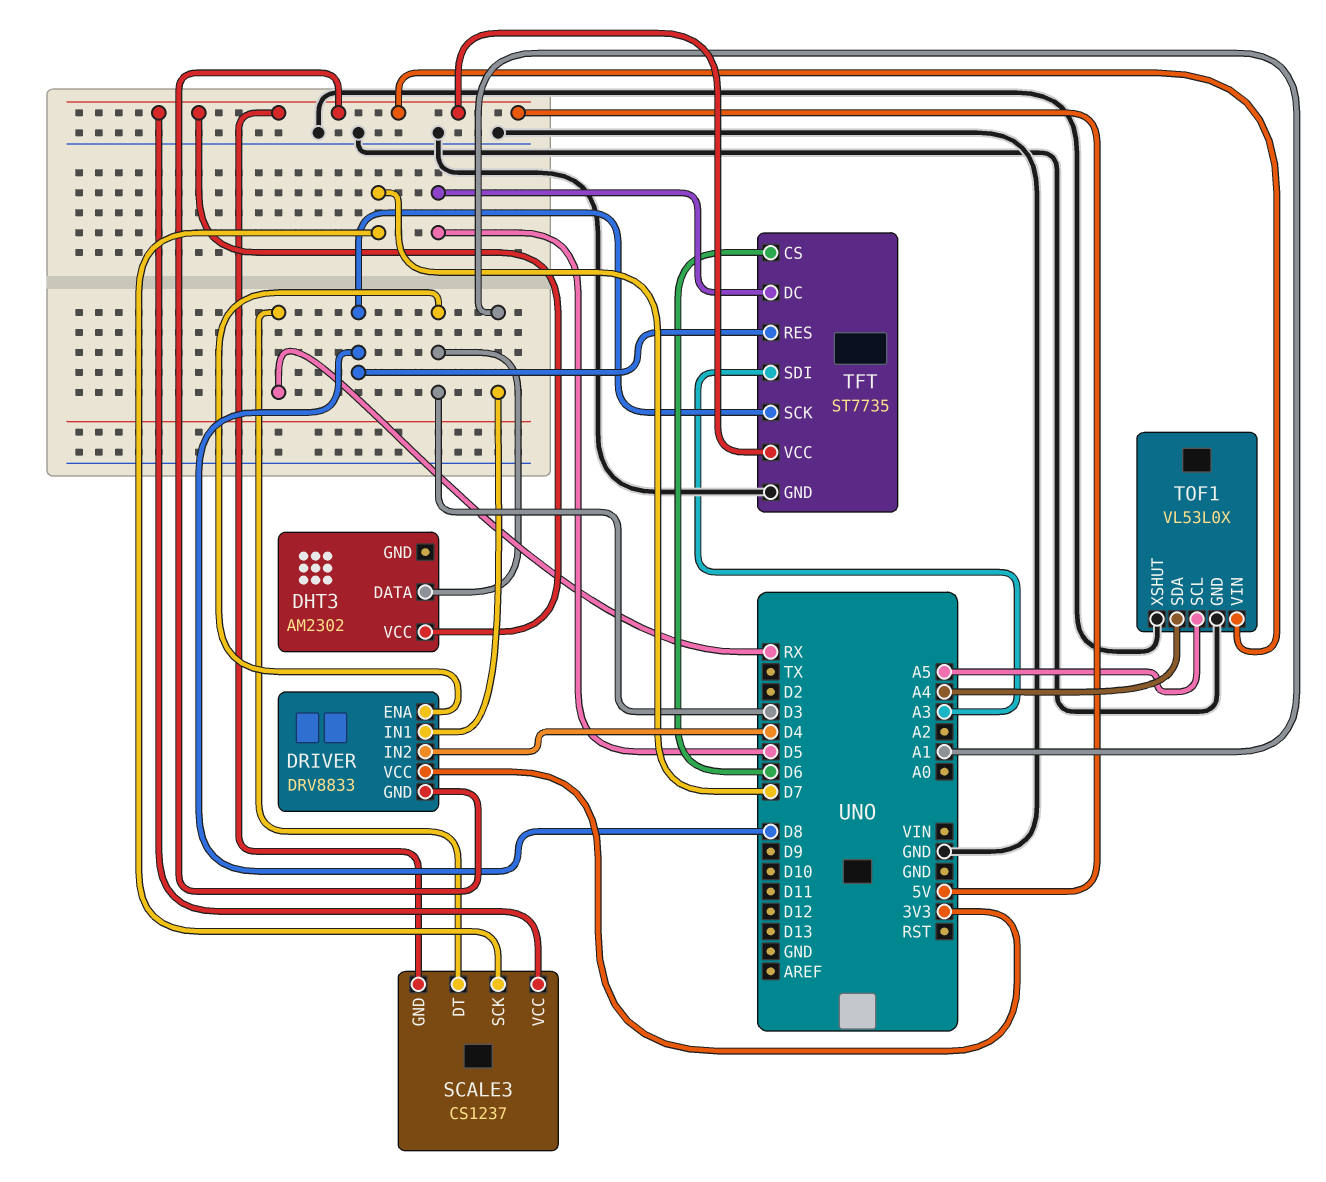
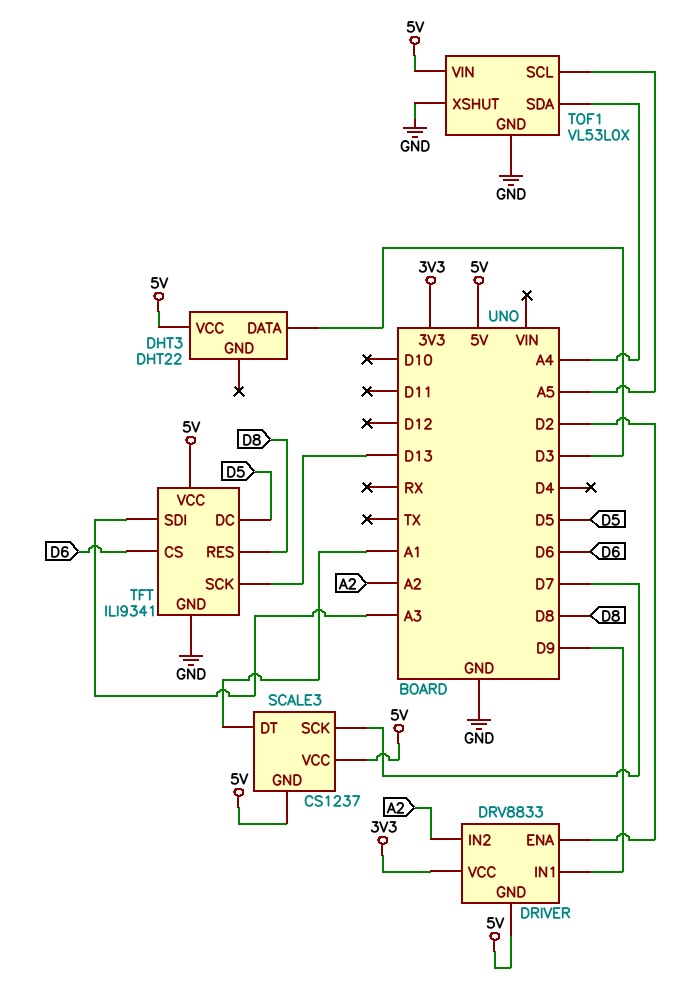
DHT3: AM2302 -> DHT22
DRIVER pin ENA: D3 -> D2
DRIVER pin IN1: A1 -> D9
DRIVER pin IN2: D4 -> A2
SCALE3 pin DT: RX -> A1
TFT: ST7735 -> ILI9341
TFT pin SCK: D8 -> D13

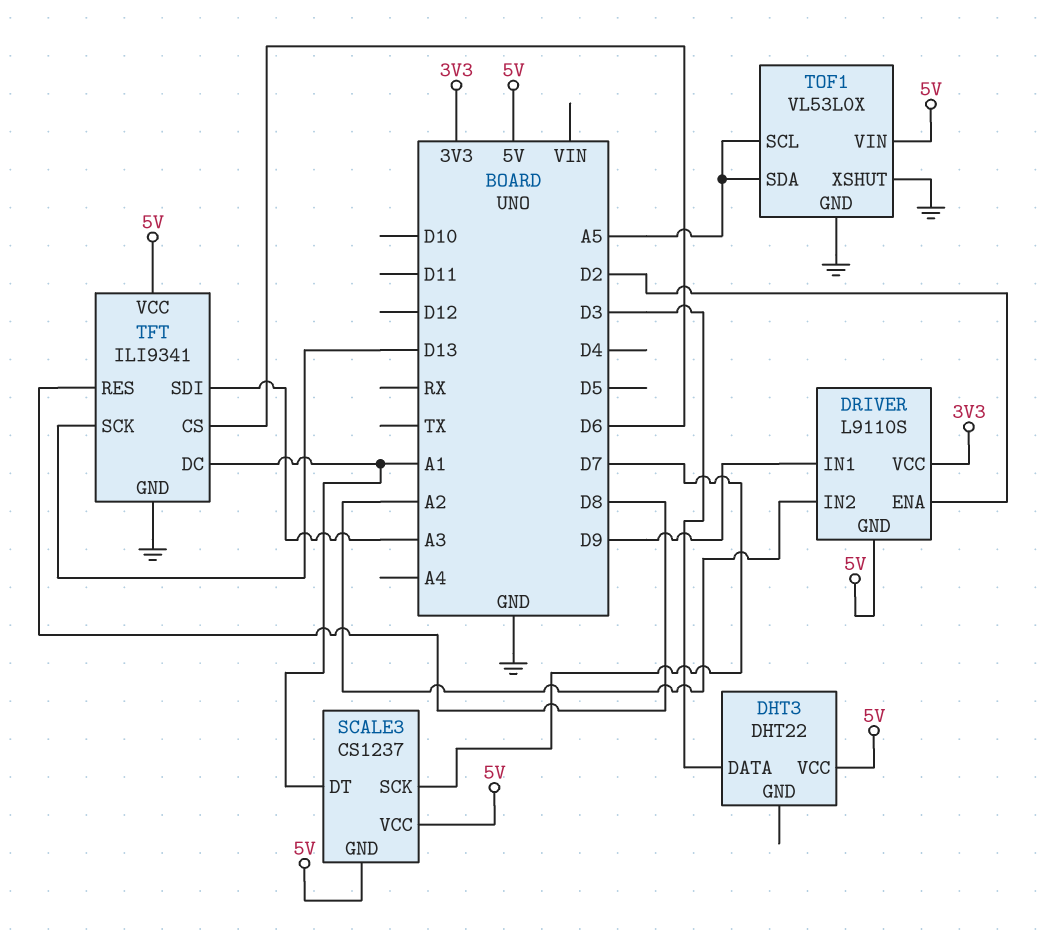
DRIVER: DRV8833 -> L9110S
TFT pin DC: D5 -> A1
TOF1 pin SDA: A4 -> A5

